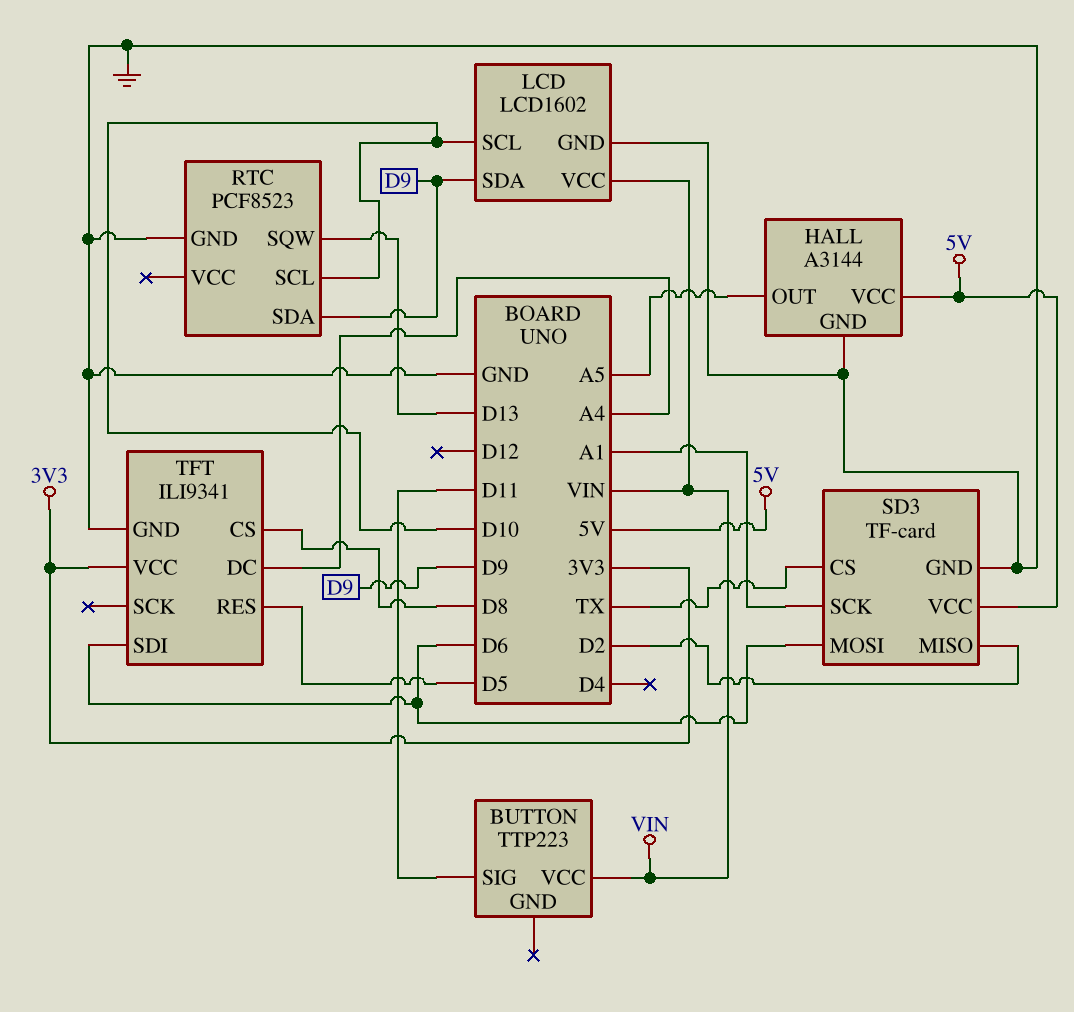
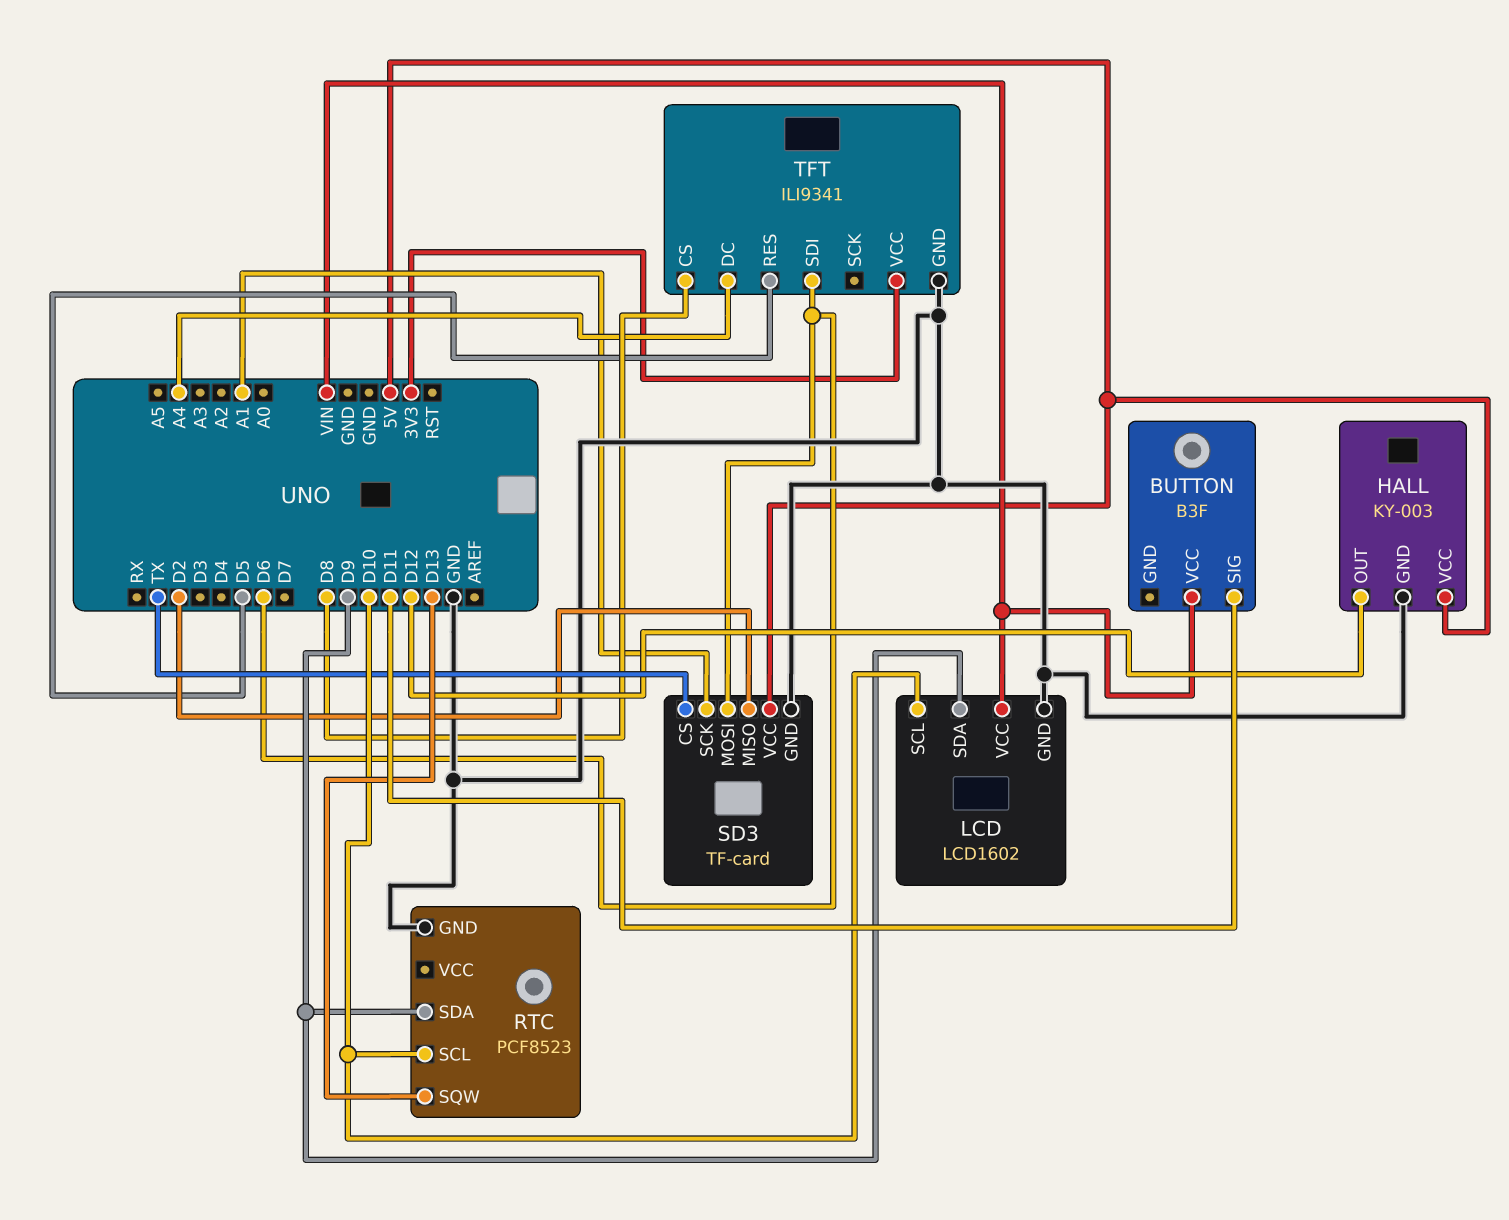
BUTTON: TTP223 -> B3F
HALL: A3144 -> KY-003
HALL pin OUT: A5 -> D12

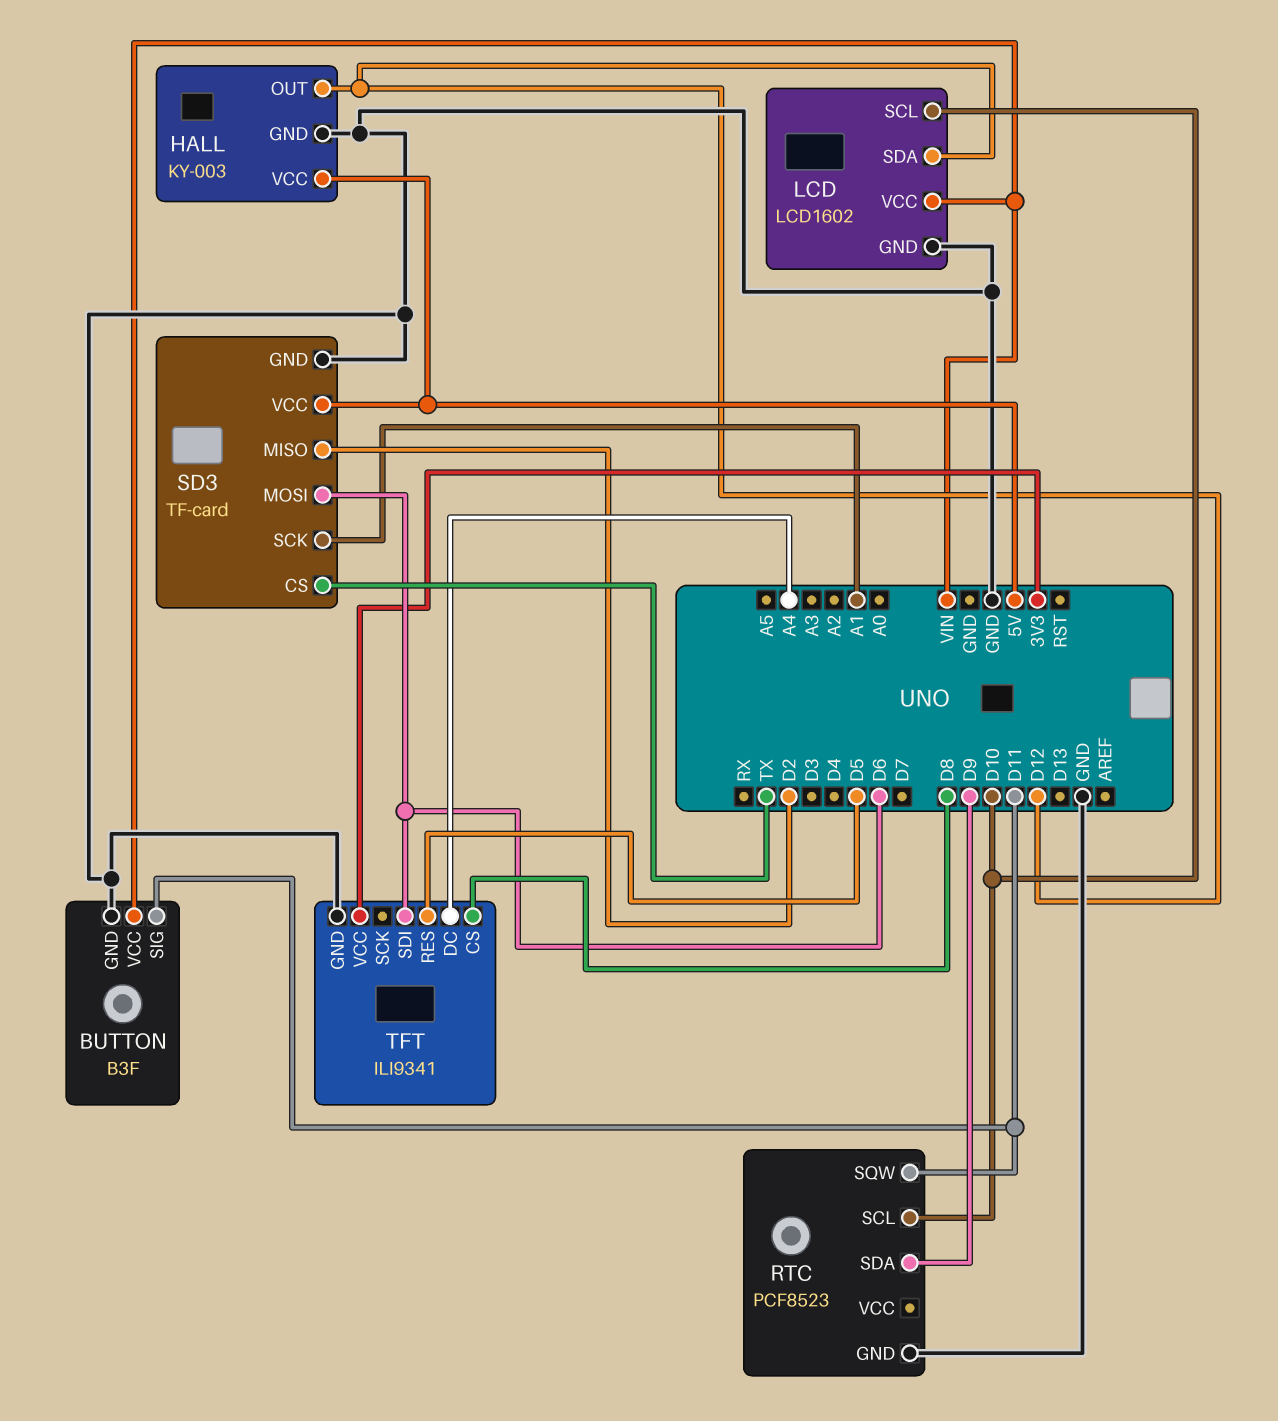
BUTTON pin GND: none -> GND
LCD pin SDA: D9 -> D12
RTC pin SQW: D13 -> D11

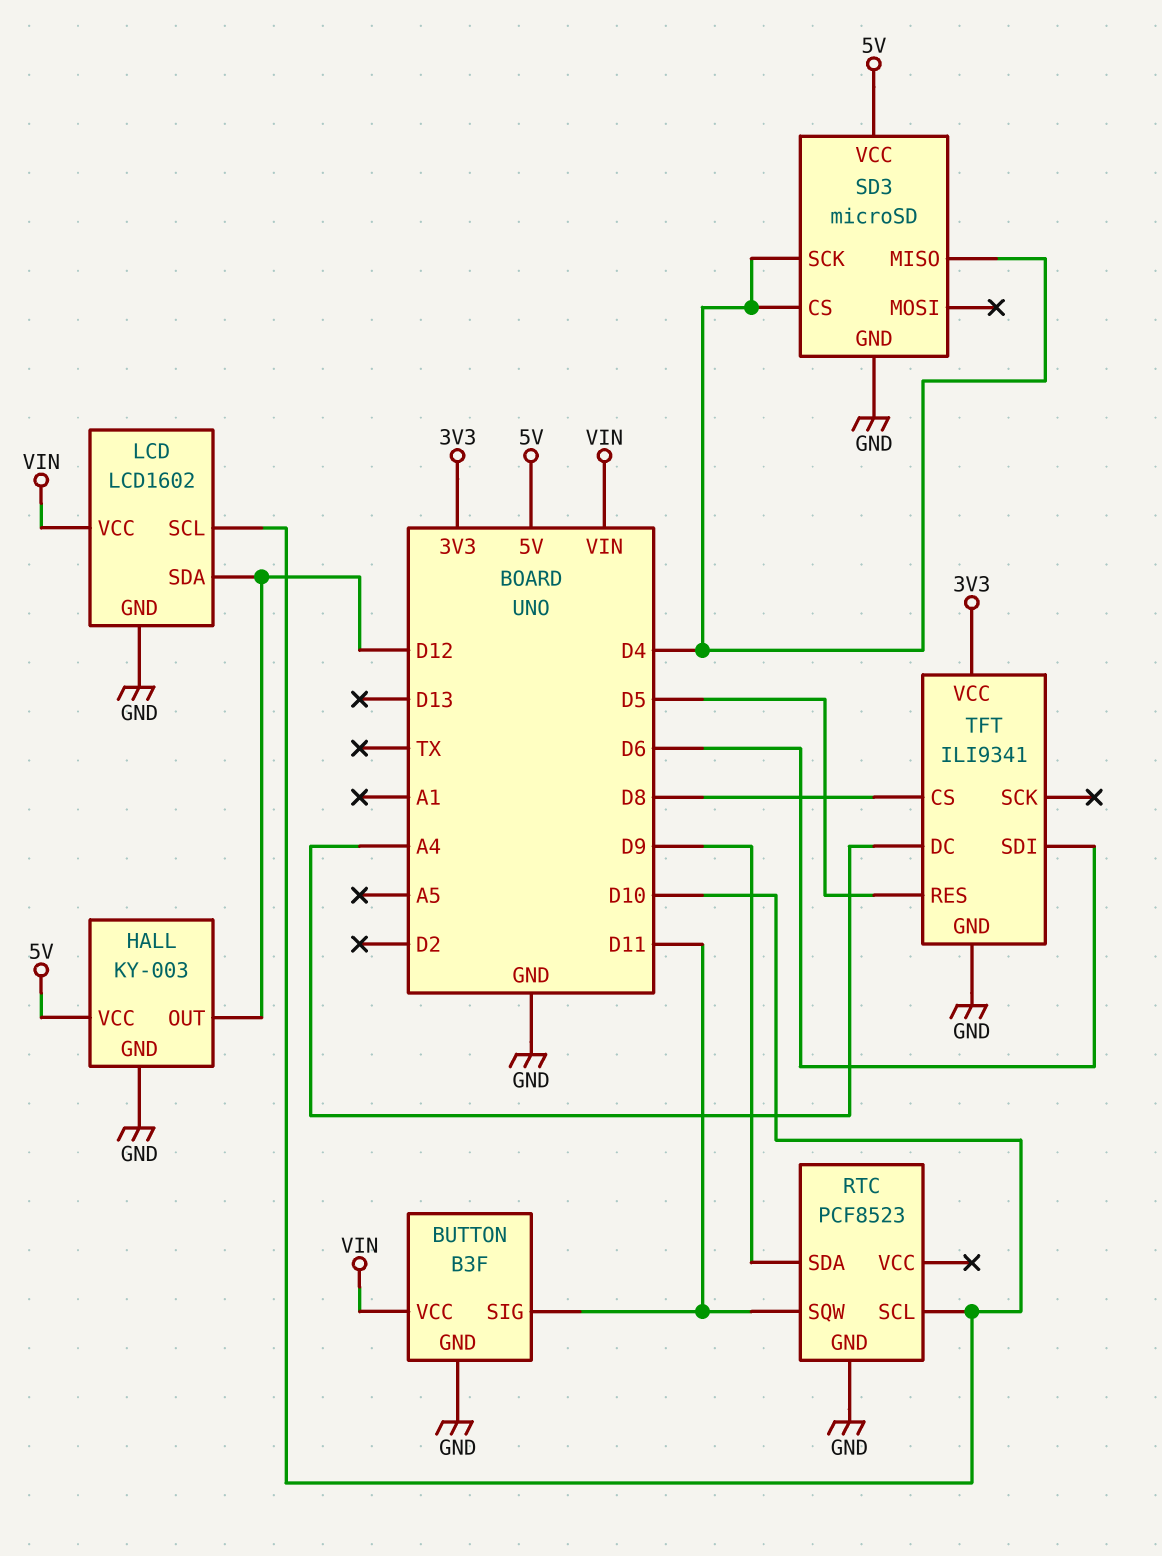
SD3: TF-card -> microSD
SD3 pin CS: TX -> D4
SD3 pin MISO: D2 -> D4
SD3 pin MOSI: D6 -> none
SD3 pin SCK: A1 -> D4

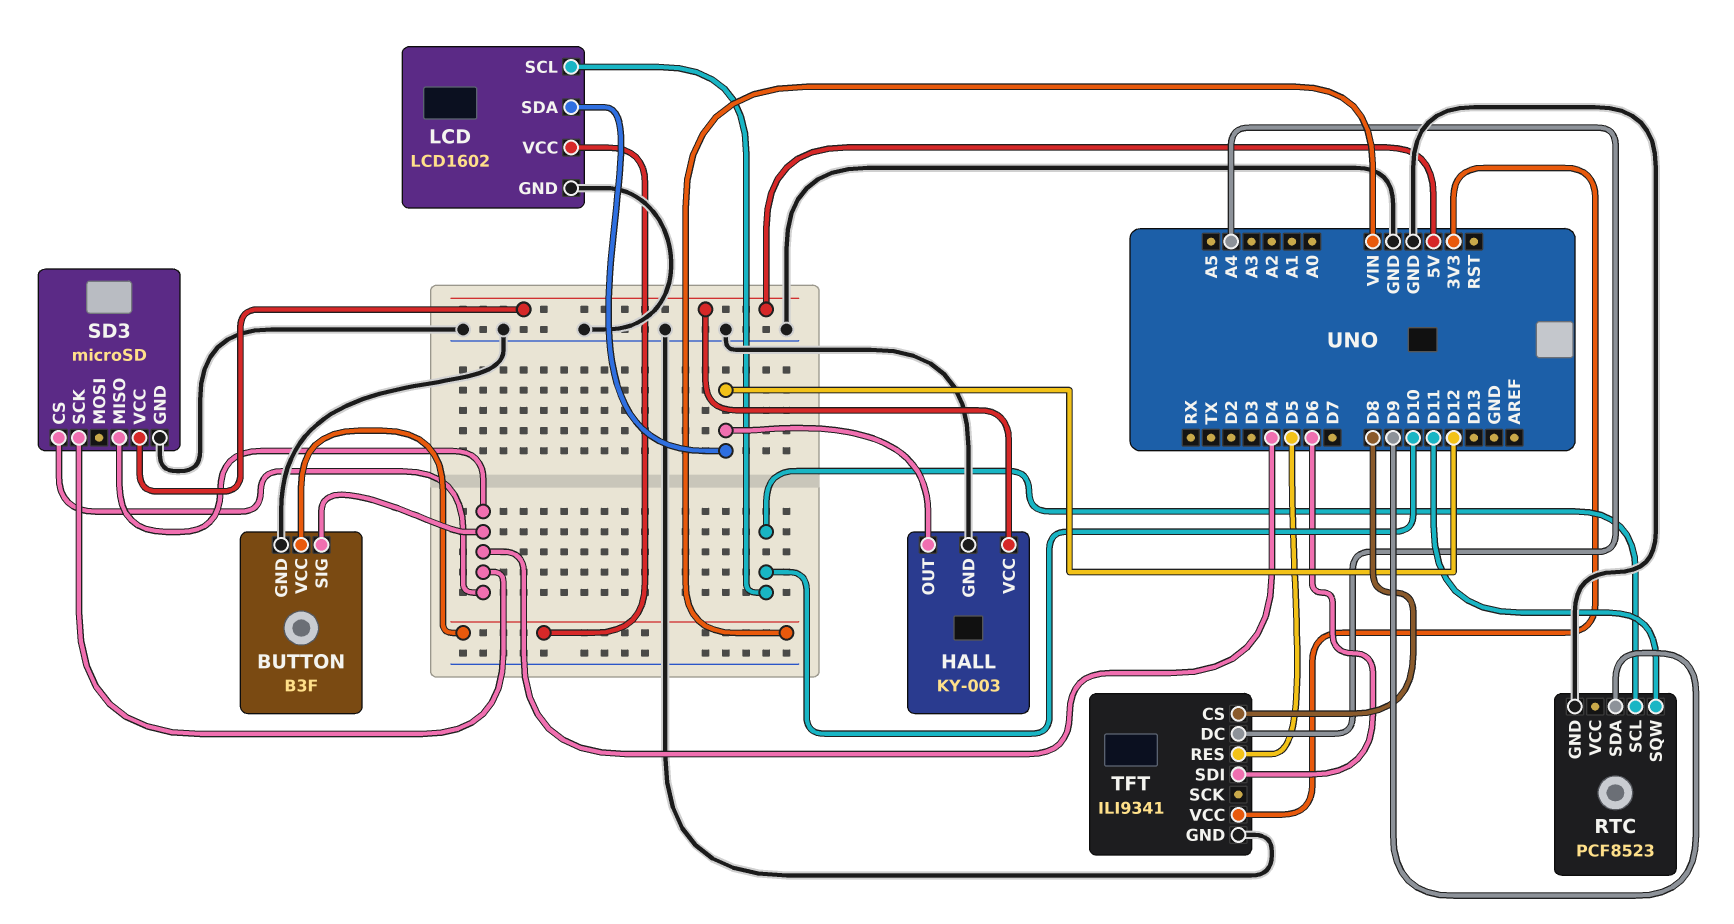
BUTTON pin SIG: D11 -> D4

